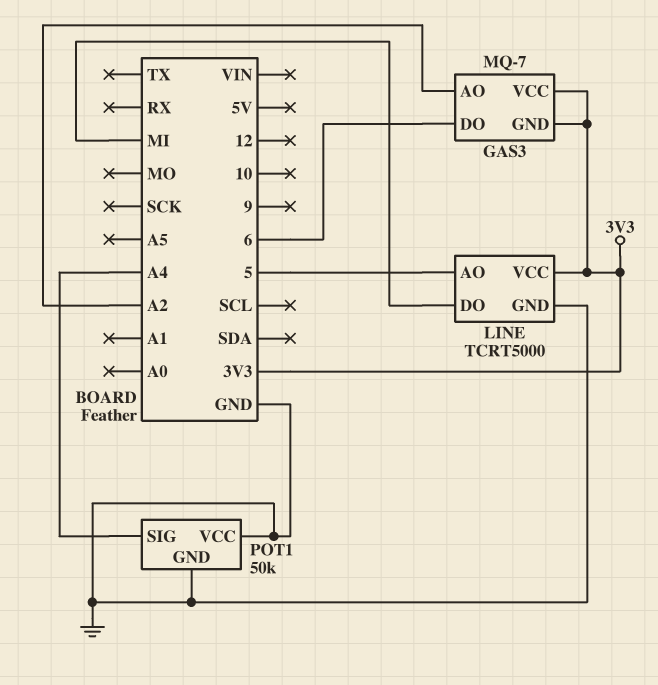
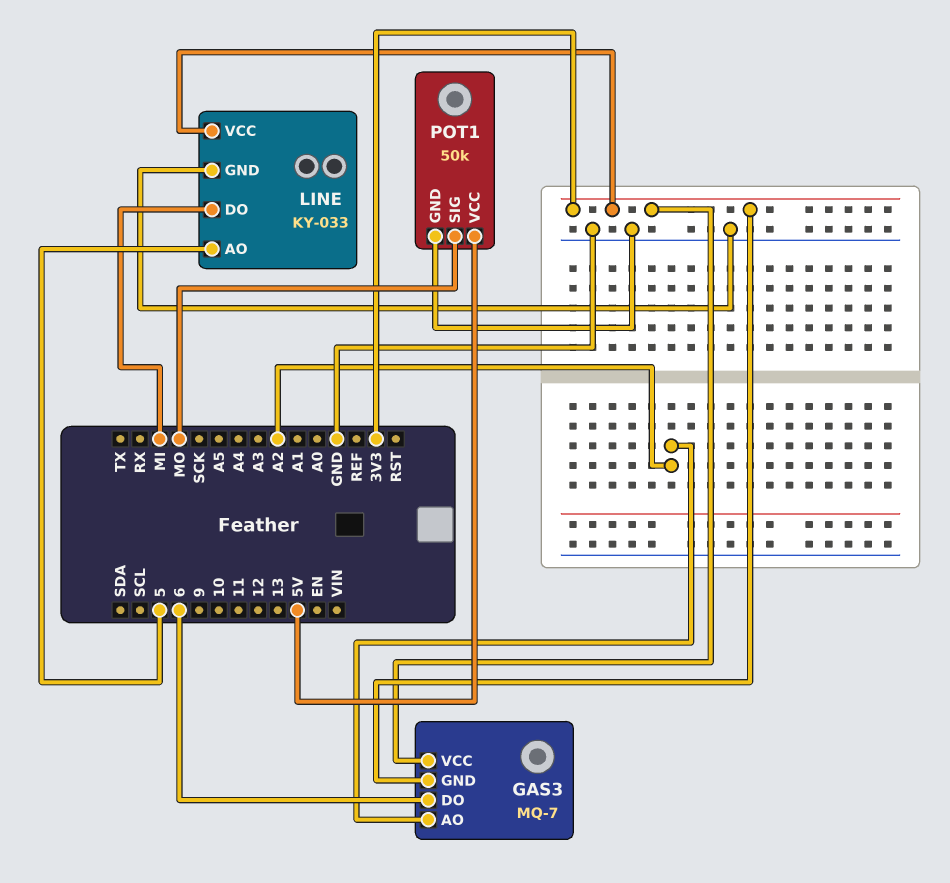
LINE: TCRT5000 -> KY-033
POT1 pin SIG: A4 -> MO
POT1 pin VCC: GND -> 5V

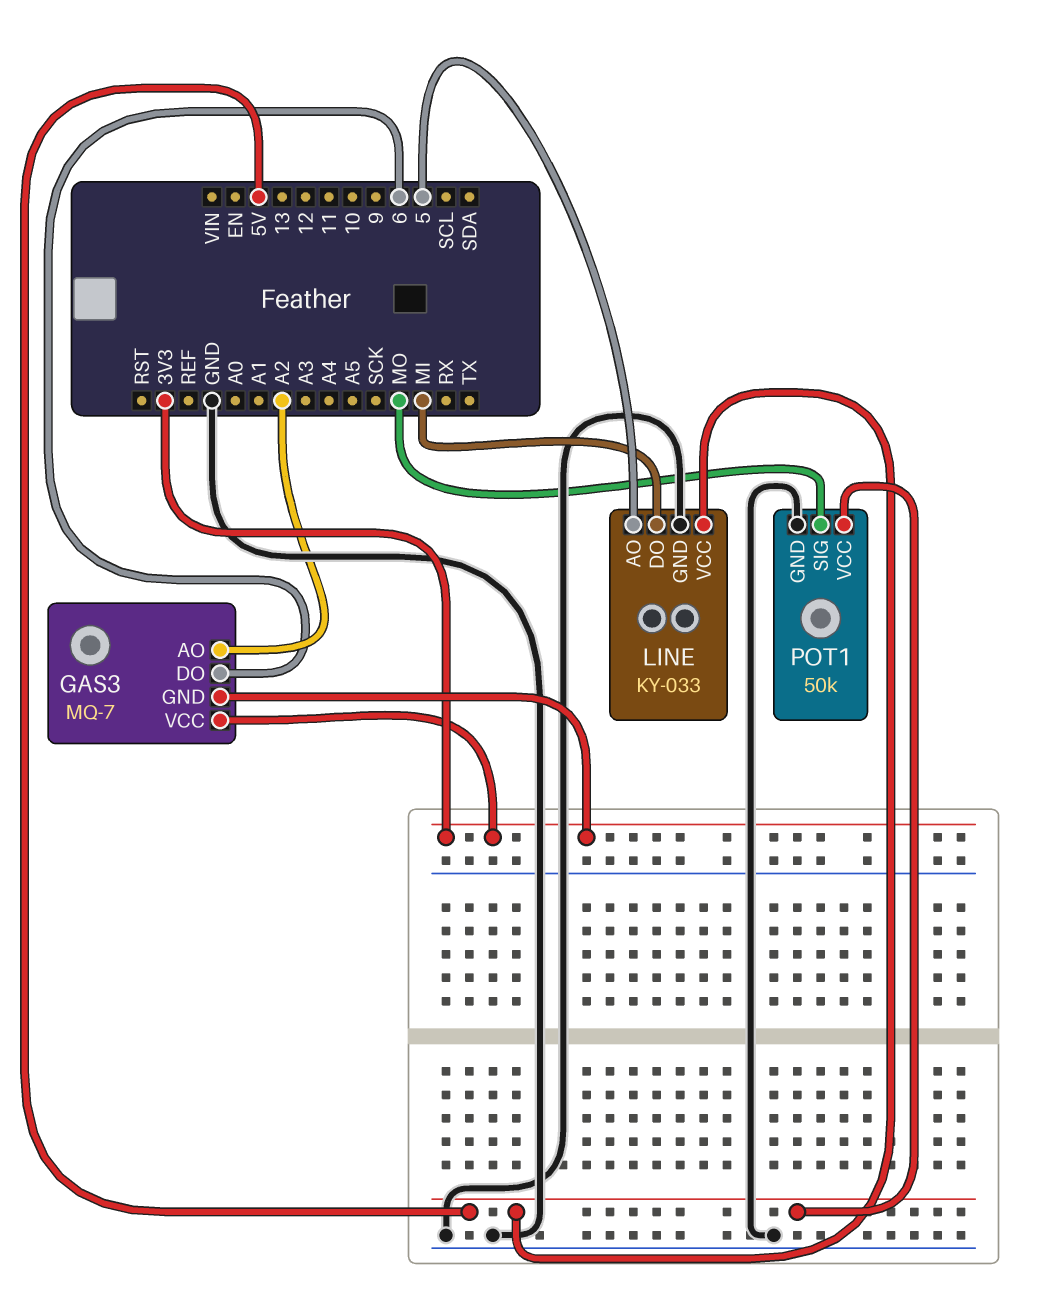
LINE pin VCC: 3V3 -> 5V

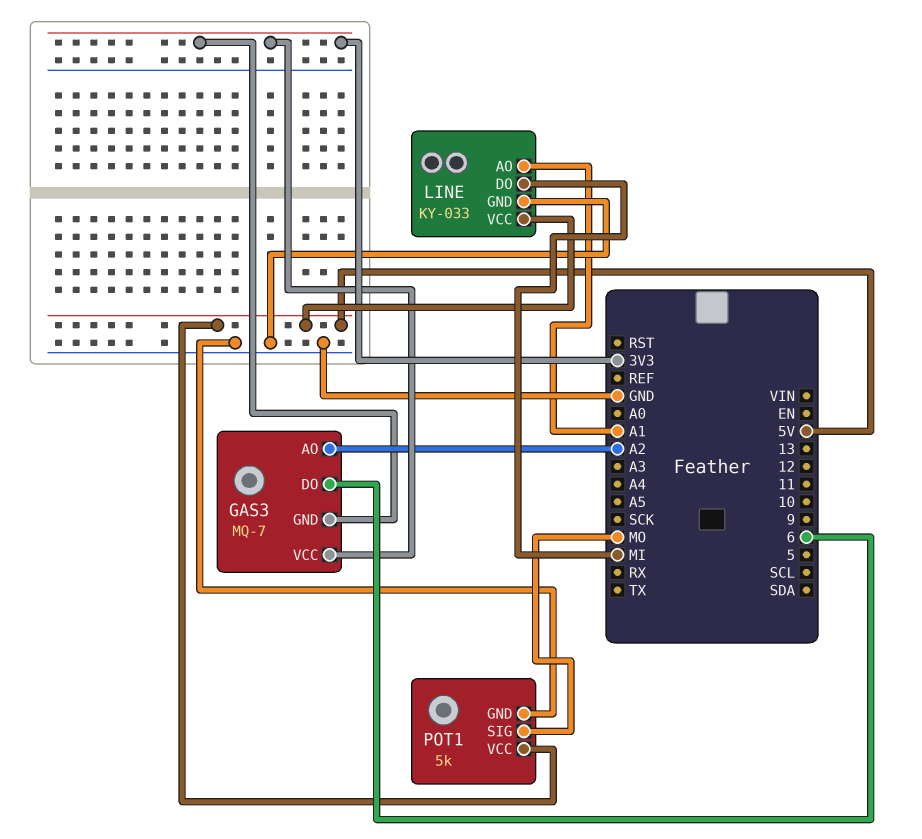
LINE pin AO: 5 -> A1
POT1: 50k -> 5k

